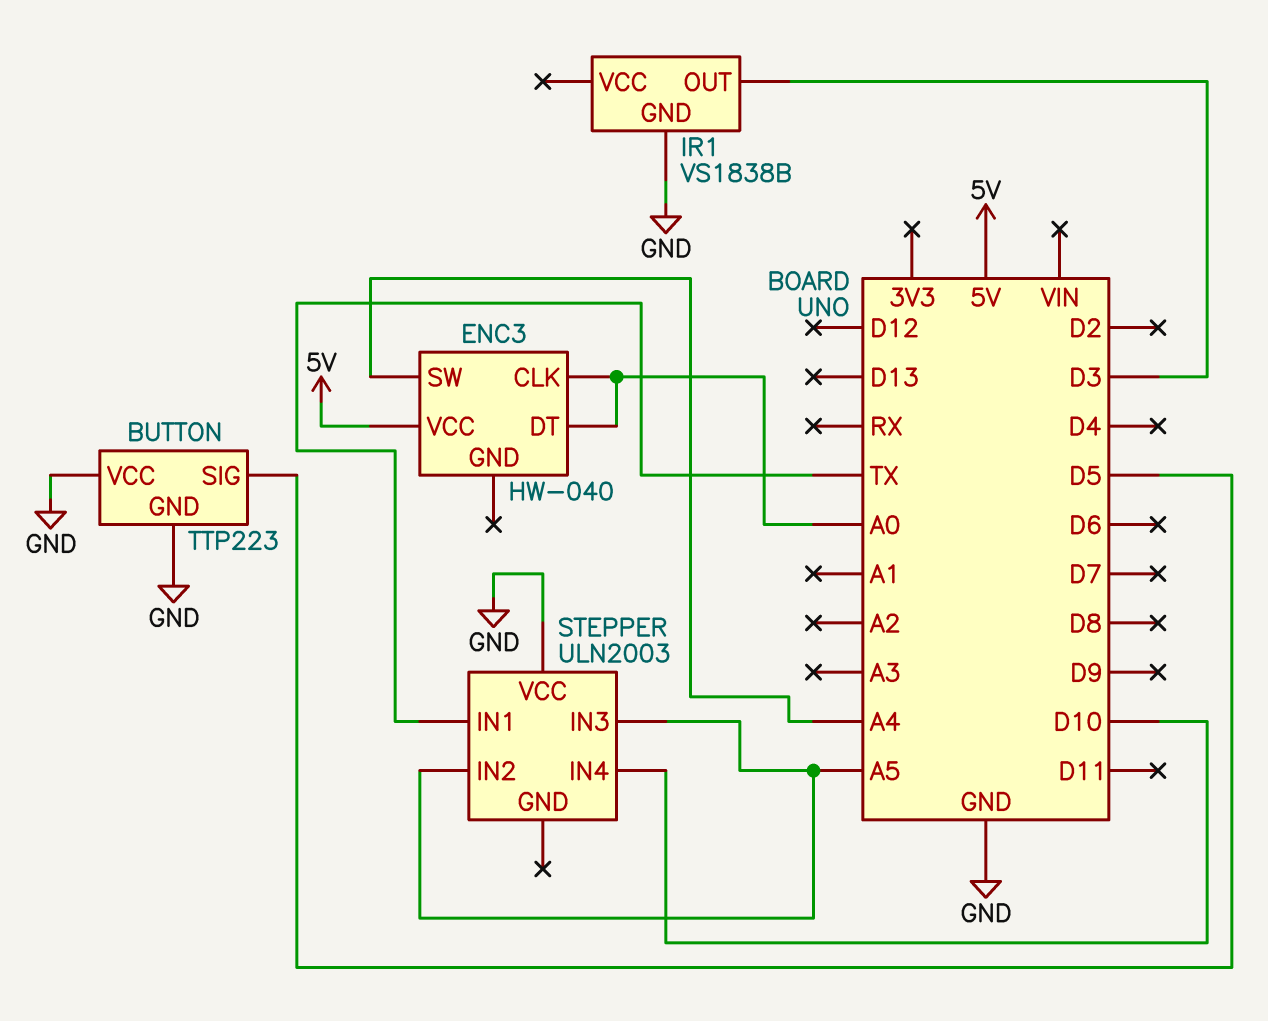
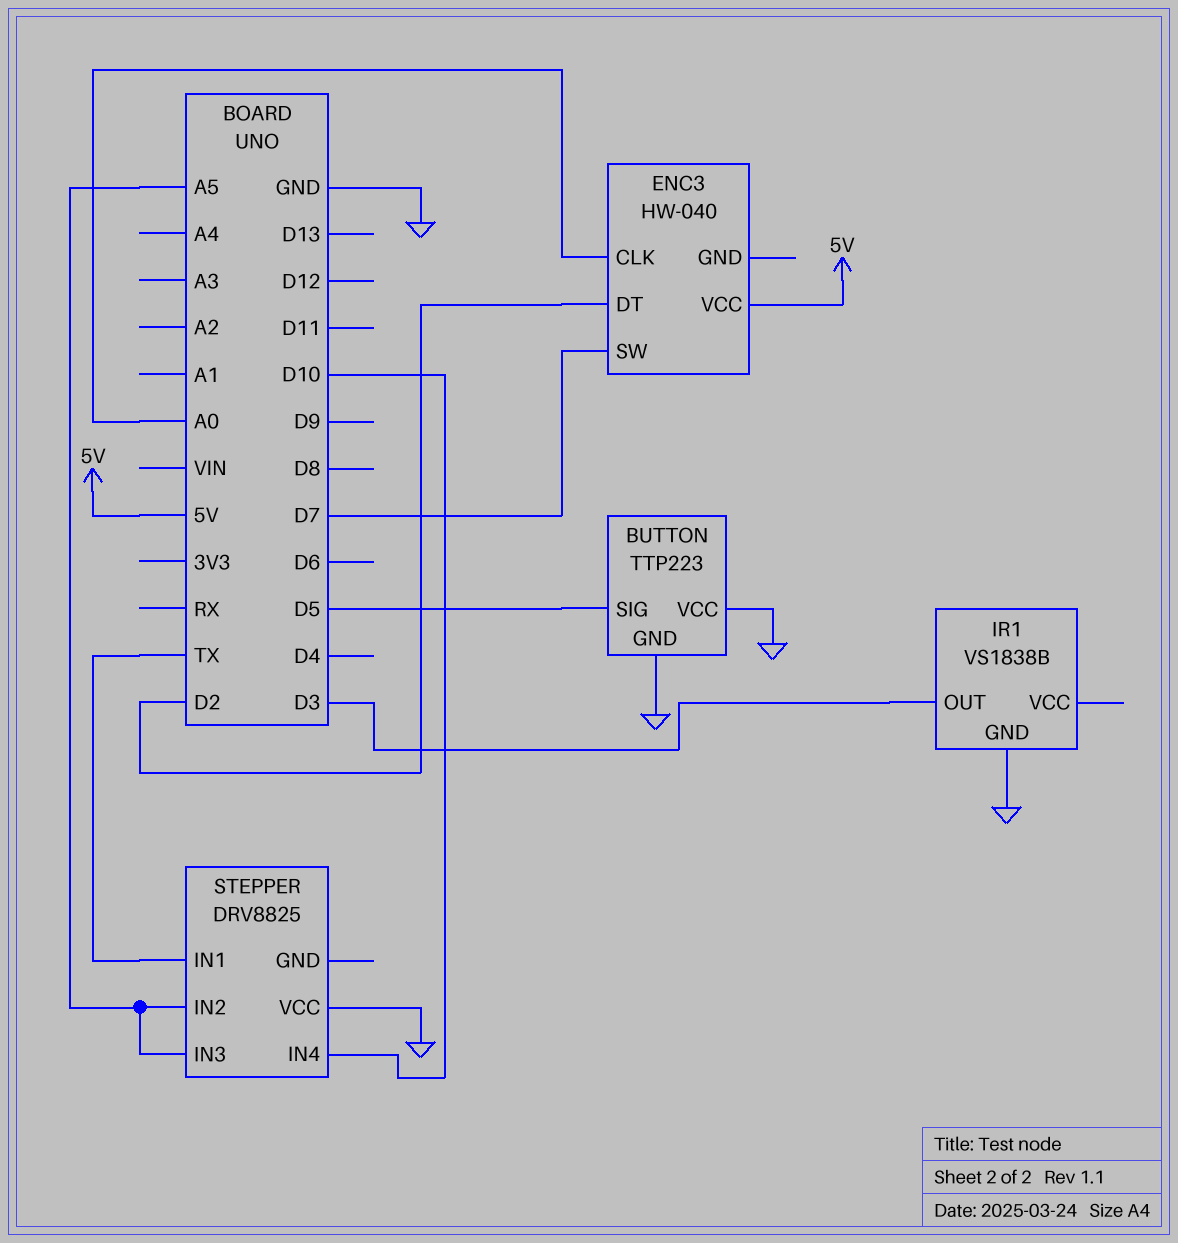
ENC3 pin DT: A0 -> D2
ENC3 pin SW: A4 -> D7
STEPPER: ULN2003 -> DRV8825

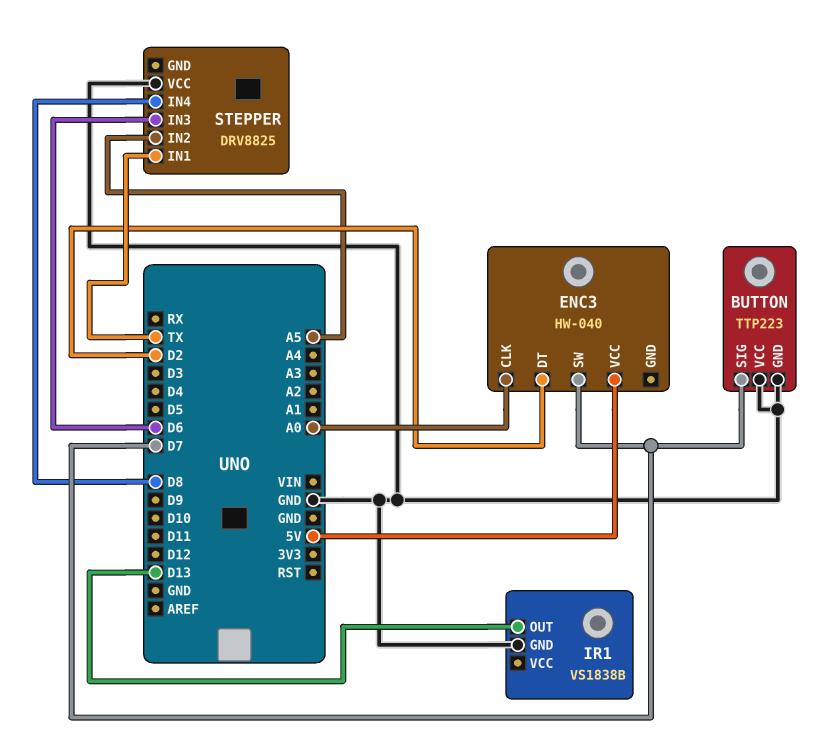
BUTTON pin SIG: D5 -> D7
IR1 pin OUT: D3 -> D13
STEPPER pin IN3: A5 -> D6
STEPPER pin IN4: D10 -> D8

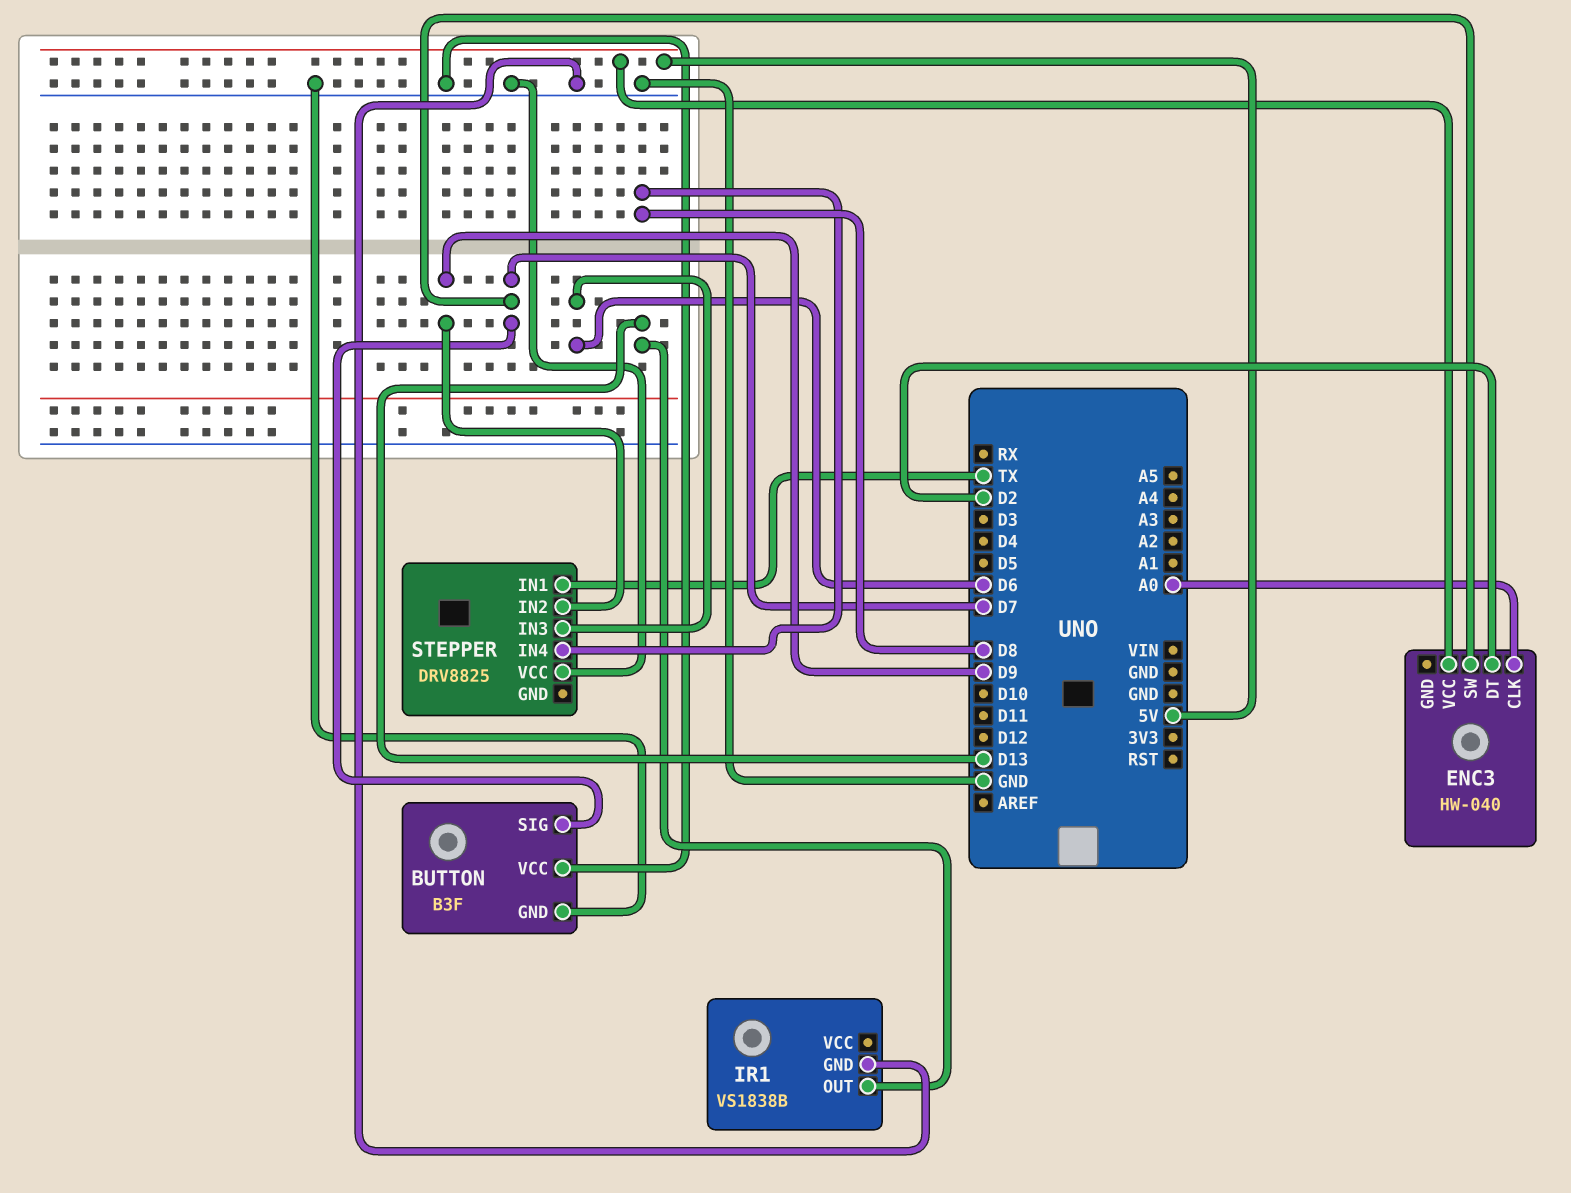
BUTTON: TTP223 -> B3F
STEPPER pin IN2: A5 -> D9

